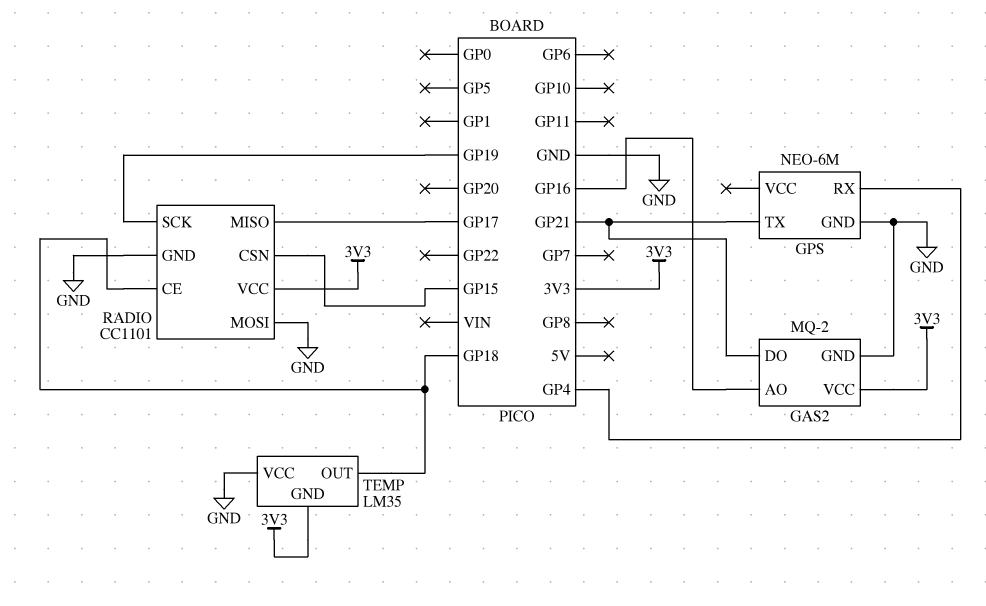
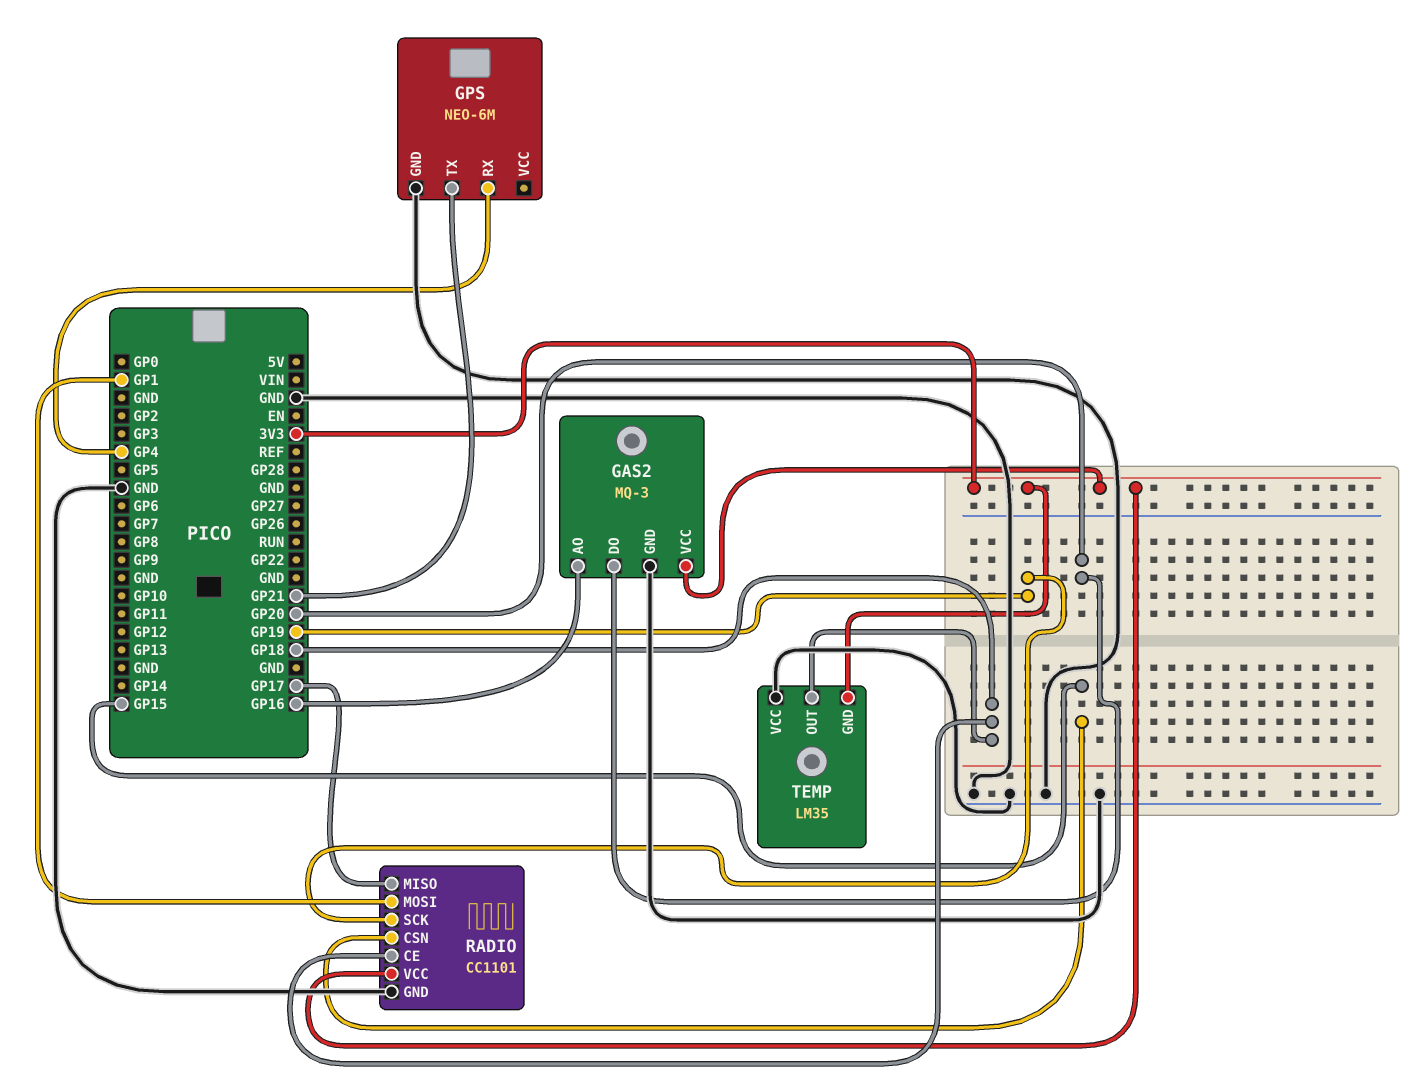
GAS2: MQ-2 -> MQ-3
GAS2 pin DO: GP21 -> GP20
RADIO pin MOSI: GND -> GP1

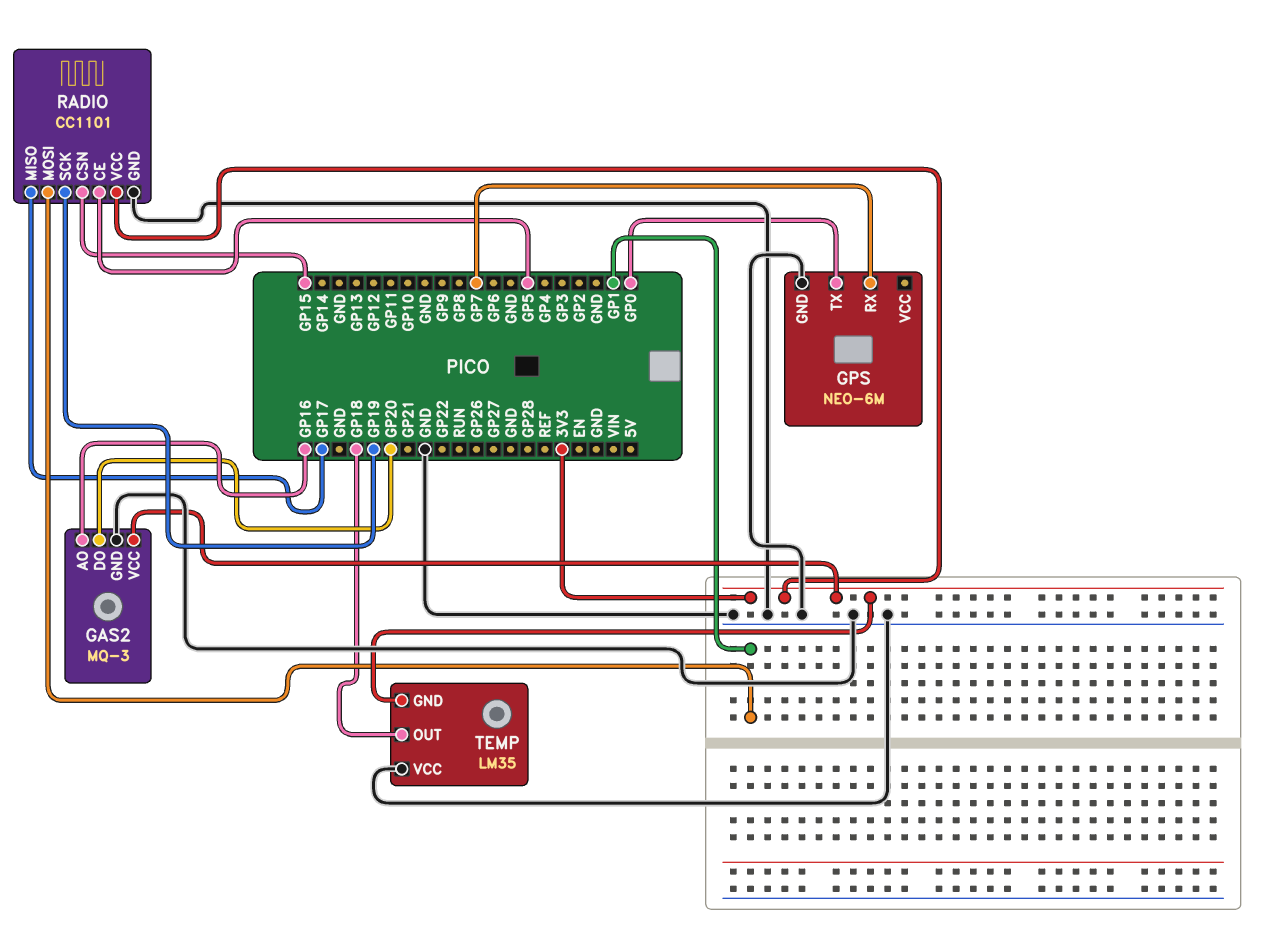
GPS pin RX: GP4 -> GP7
GPS pin TX: GP21 -> GP0
RADIO pin CE: GP18 -> GP5

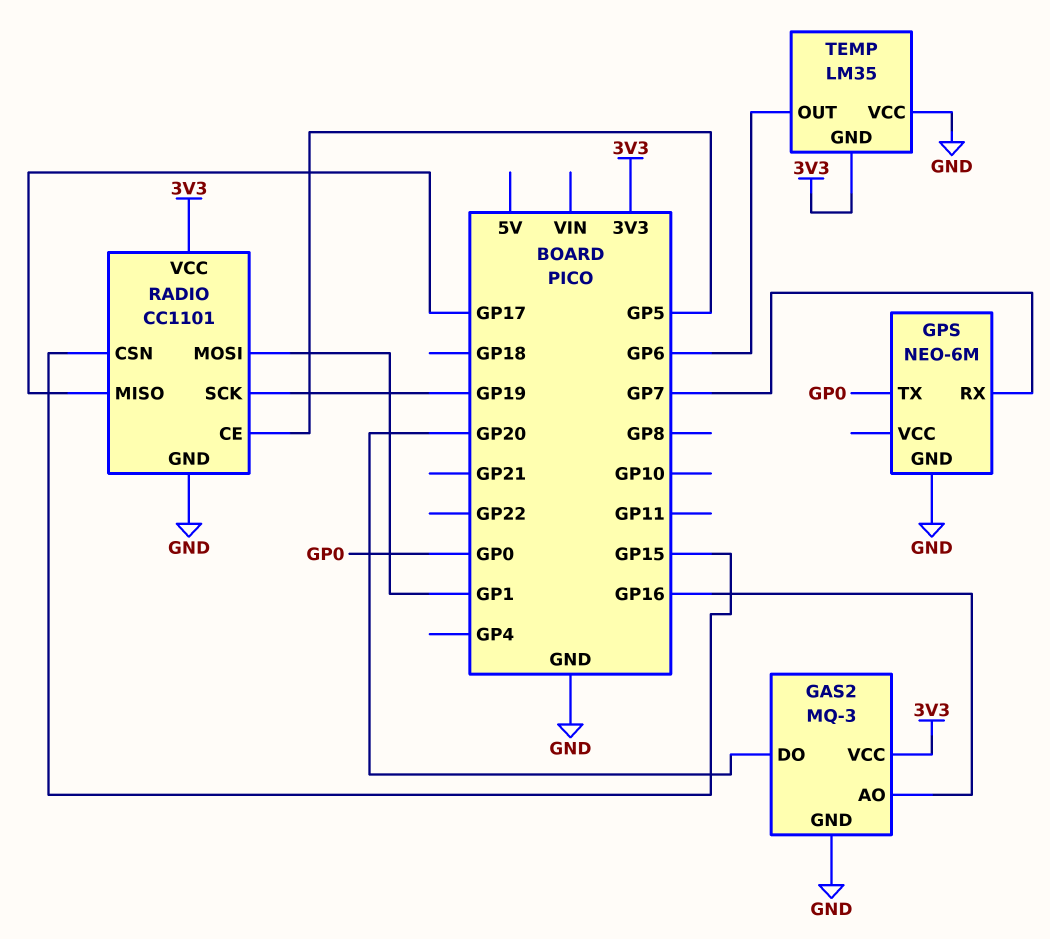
TEMP pin OUT: GP18 -> GP6

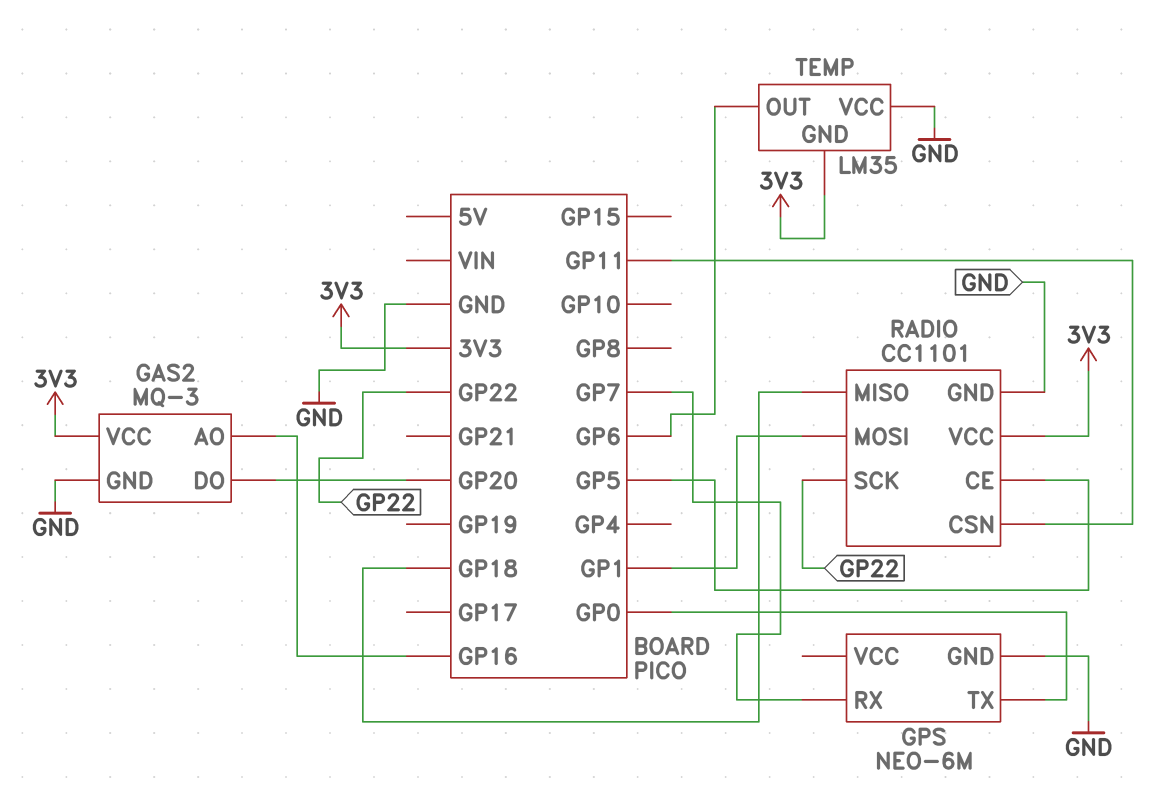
RADIO pin CSN: GP15 -> GP11
RADIO pin MISO: GP17 -> GP18
RADIO pin SCK: GP19 -> GP22

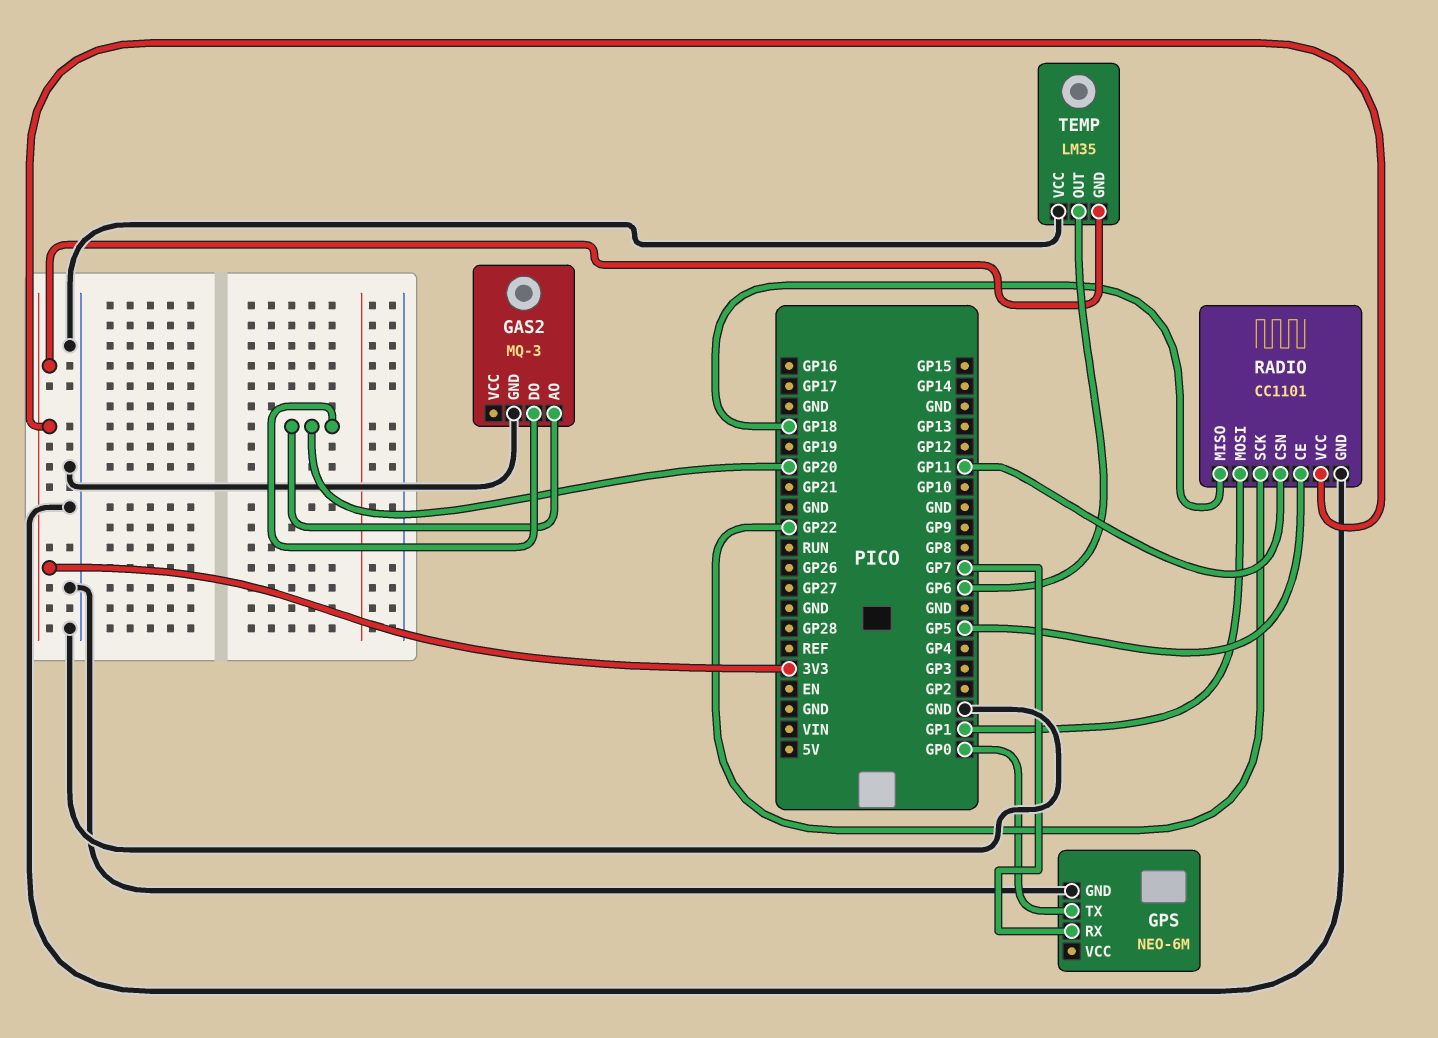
GAS2 pin AO: GP16 -> GP20
GAS2 pin VCC: 3V3 -> none

